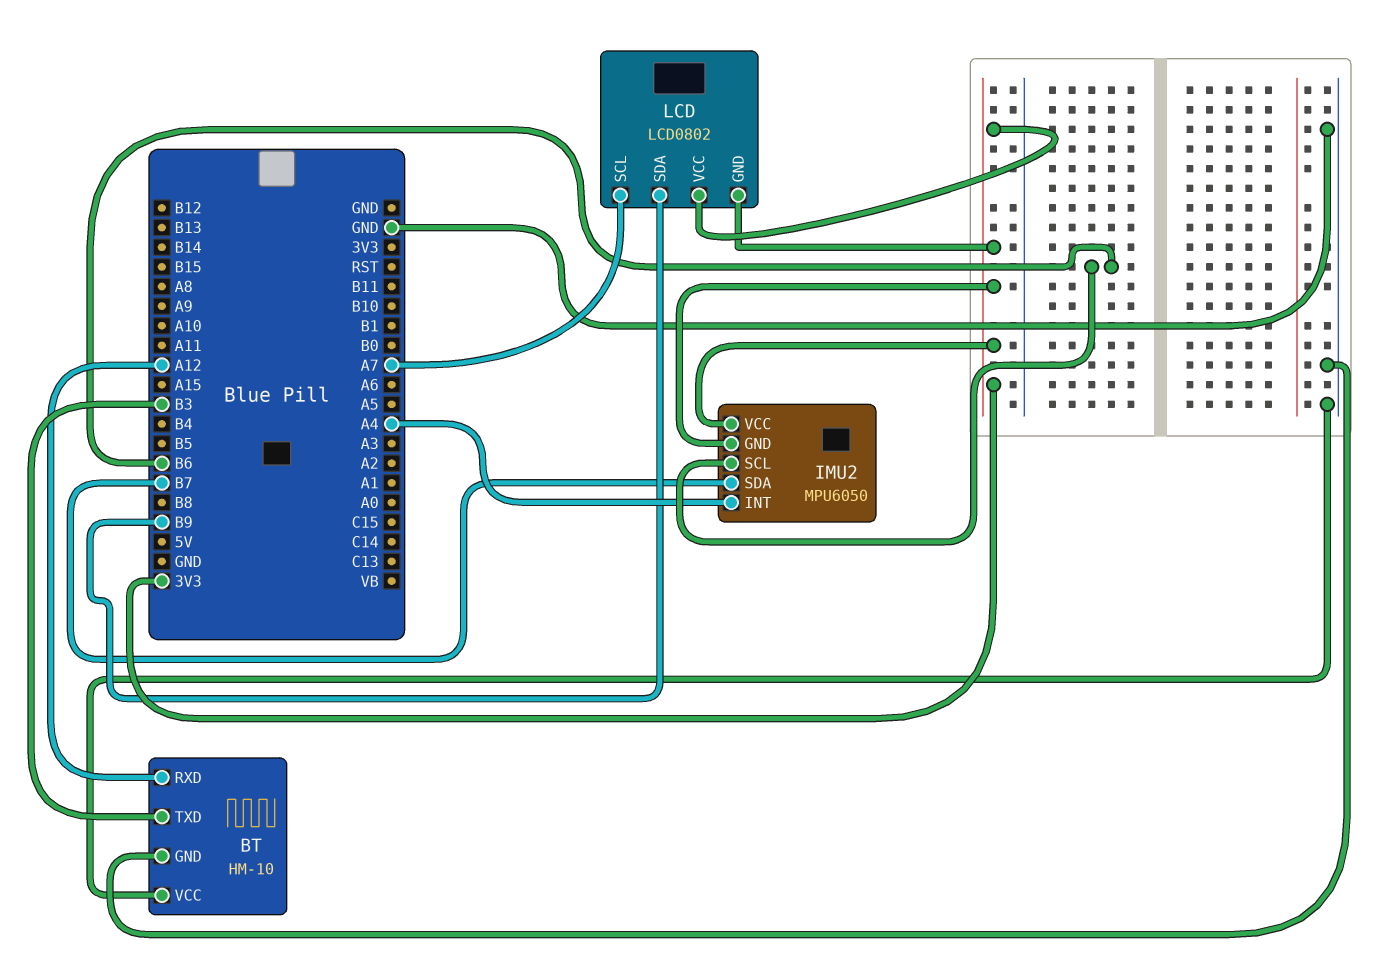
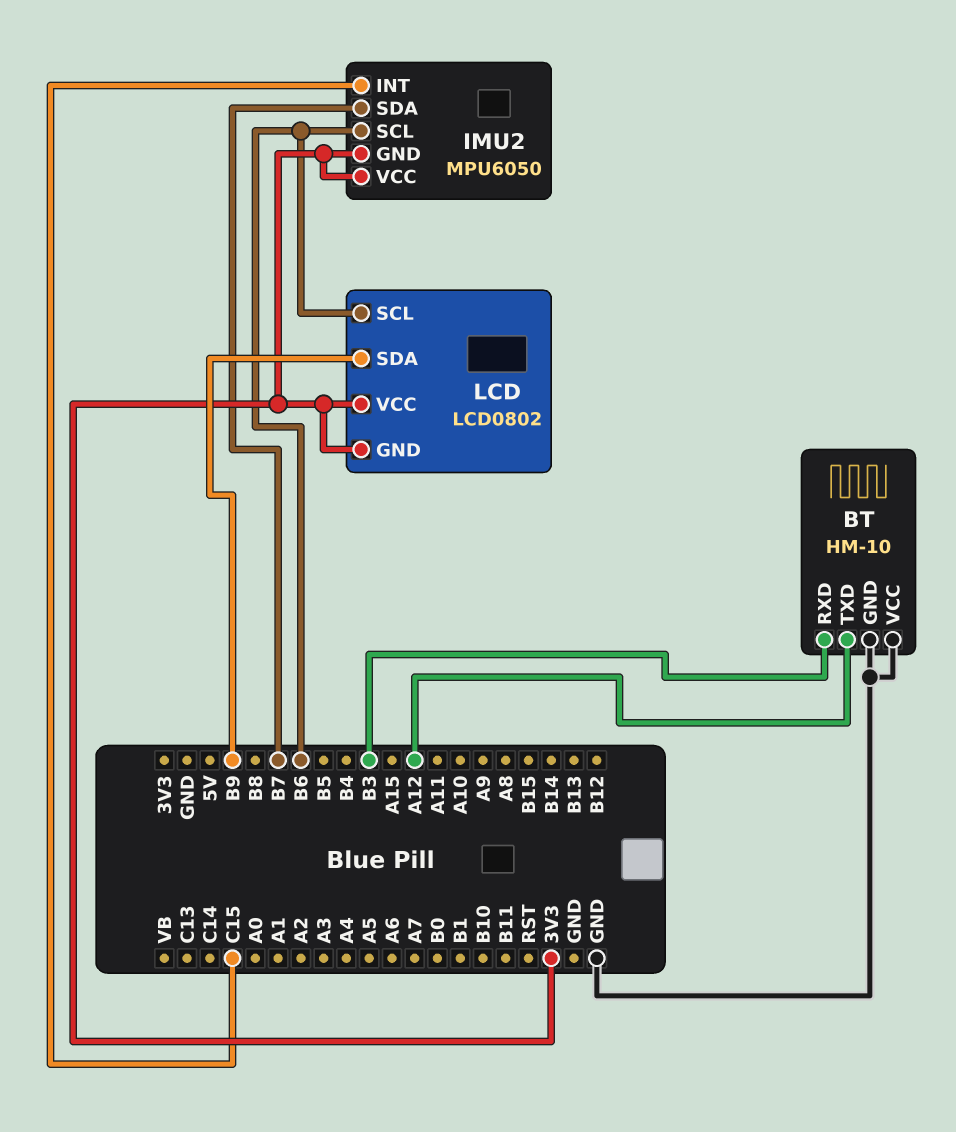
BT pin RXD: A12 -> B3
BT pin TXD: B3 -> A12
IMU2 pin INT: A4 -> C15
LCD pin SCL: A7 -> B6

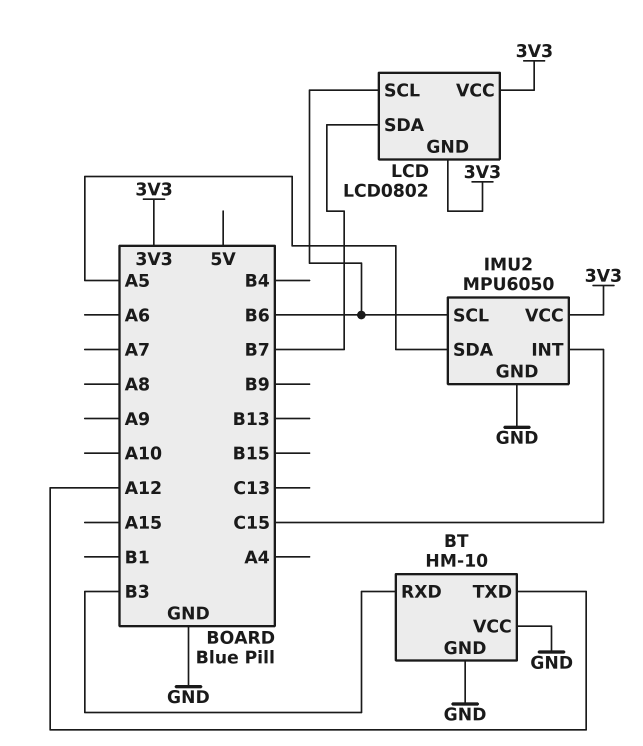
IMU2 pin GND: 3V3 -> GND
IMU2 pin SDA: B7 -> A5
LCD pin SDA: B9 -> B7

